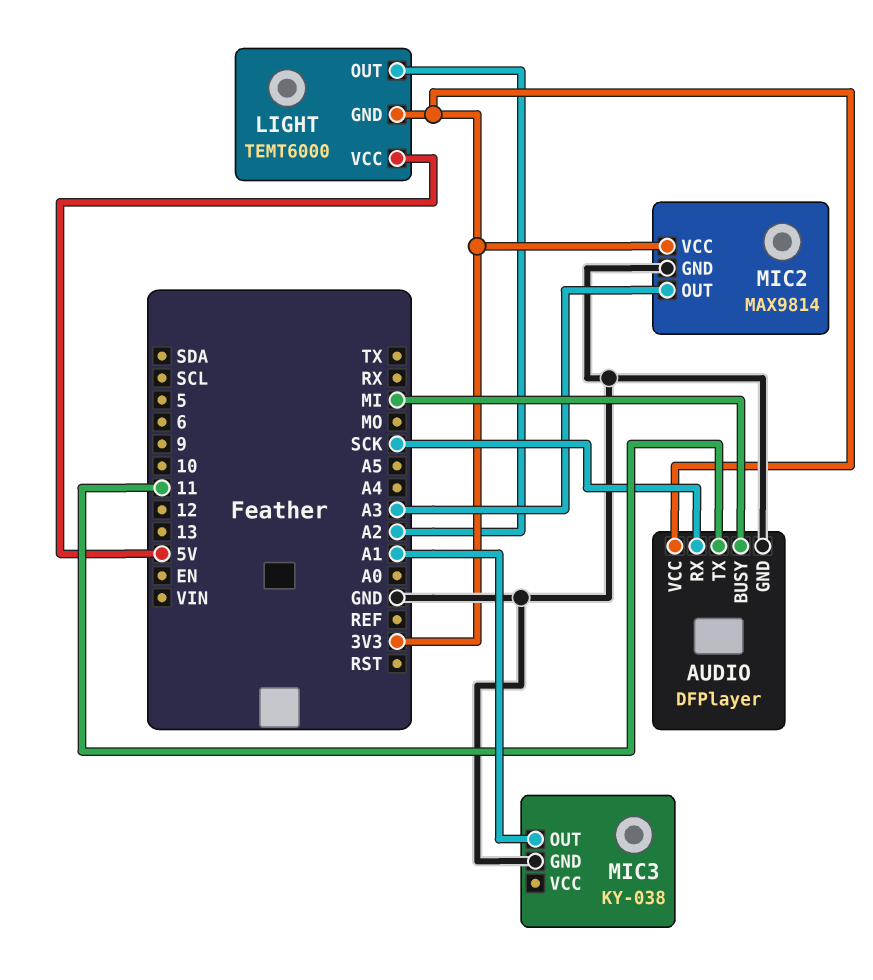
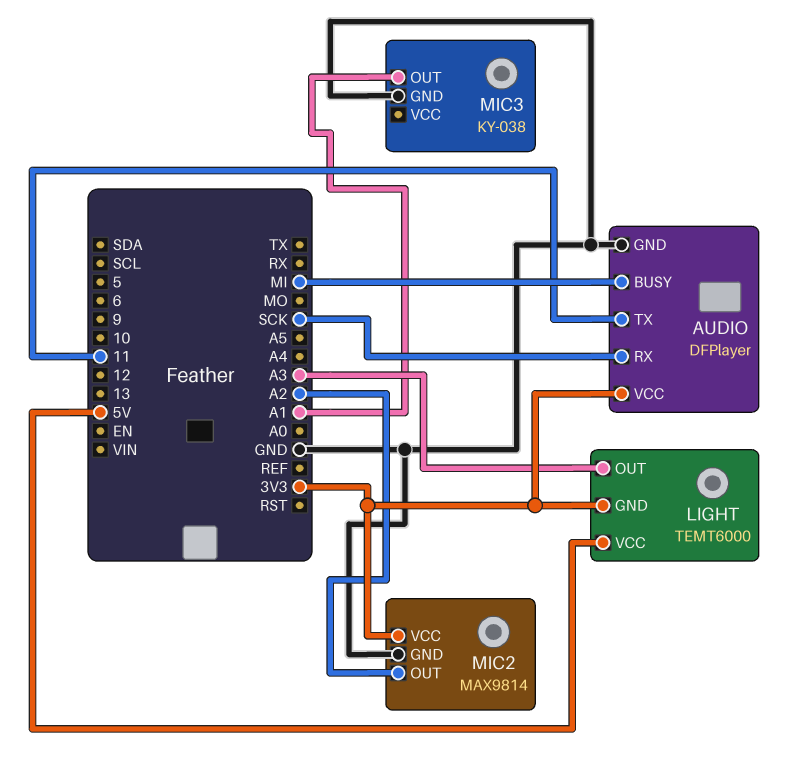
LIGHT pin OUT: A2 -> A3
MIC2 pin OUT: A3 -> A2

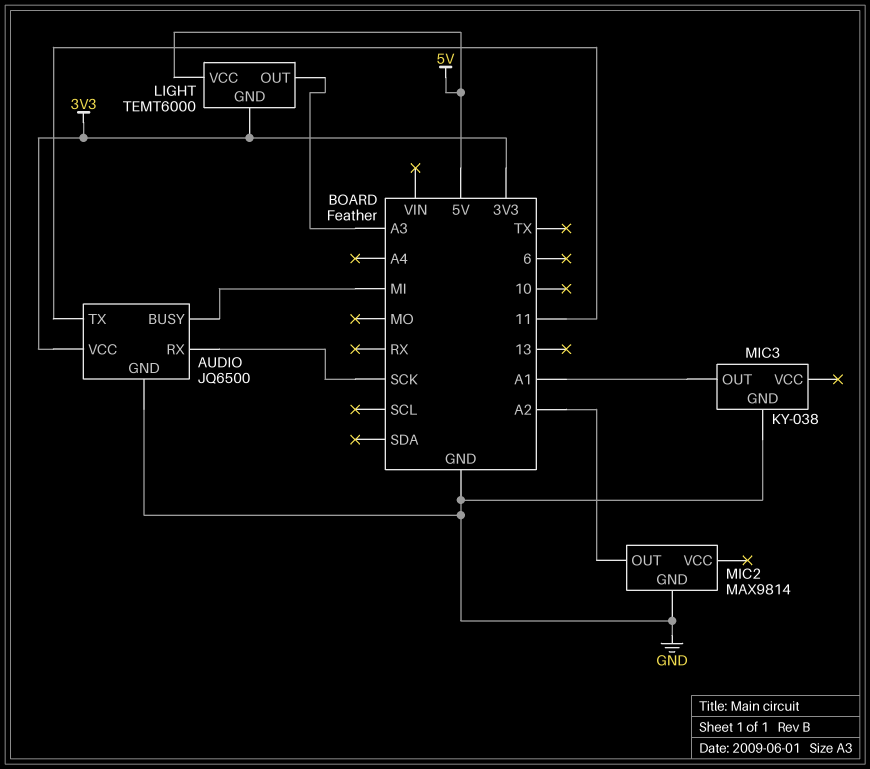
AUDIO: DFPlayer -> JQ6500
MIC2 pin VCC: 3V3 -> none

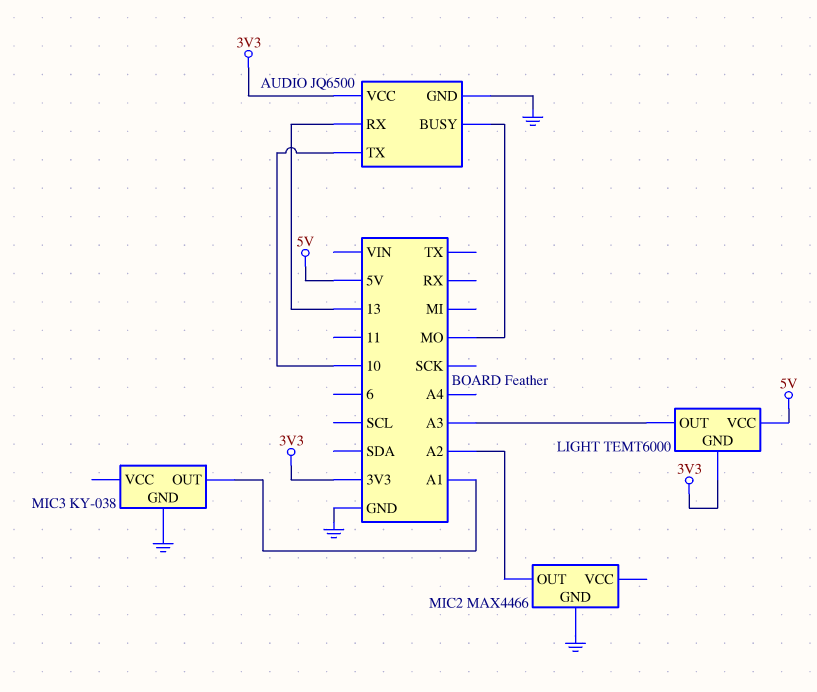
AUDIO pin BUSY: MI -> MO
AUDIO pin RX: SCK -> 13
AUDIO pin TX: 11 -> 10
MIC2: MAX9814 -> MAX4466

